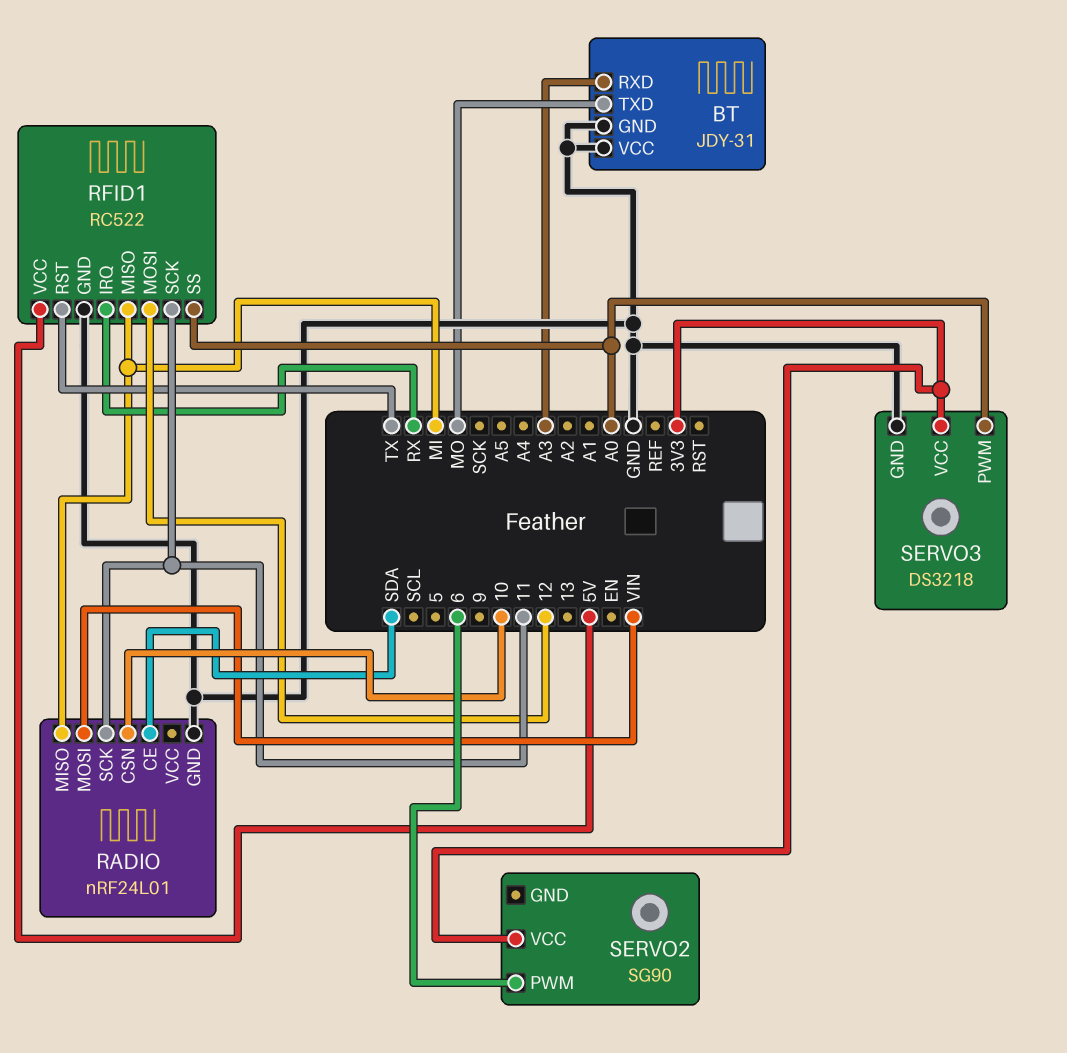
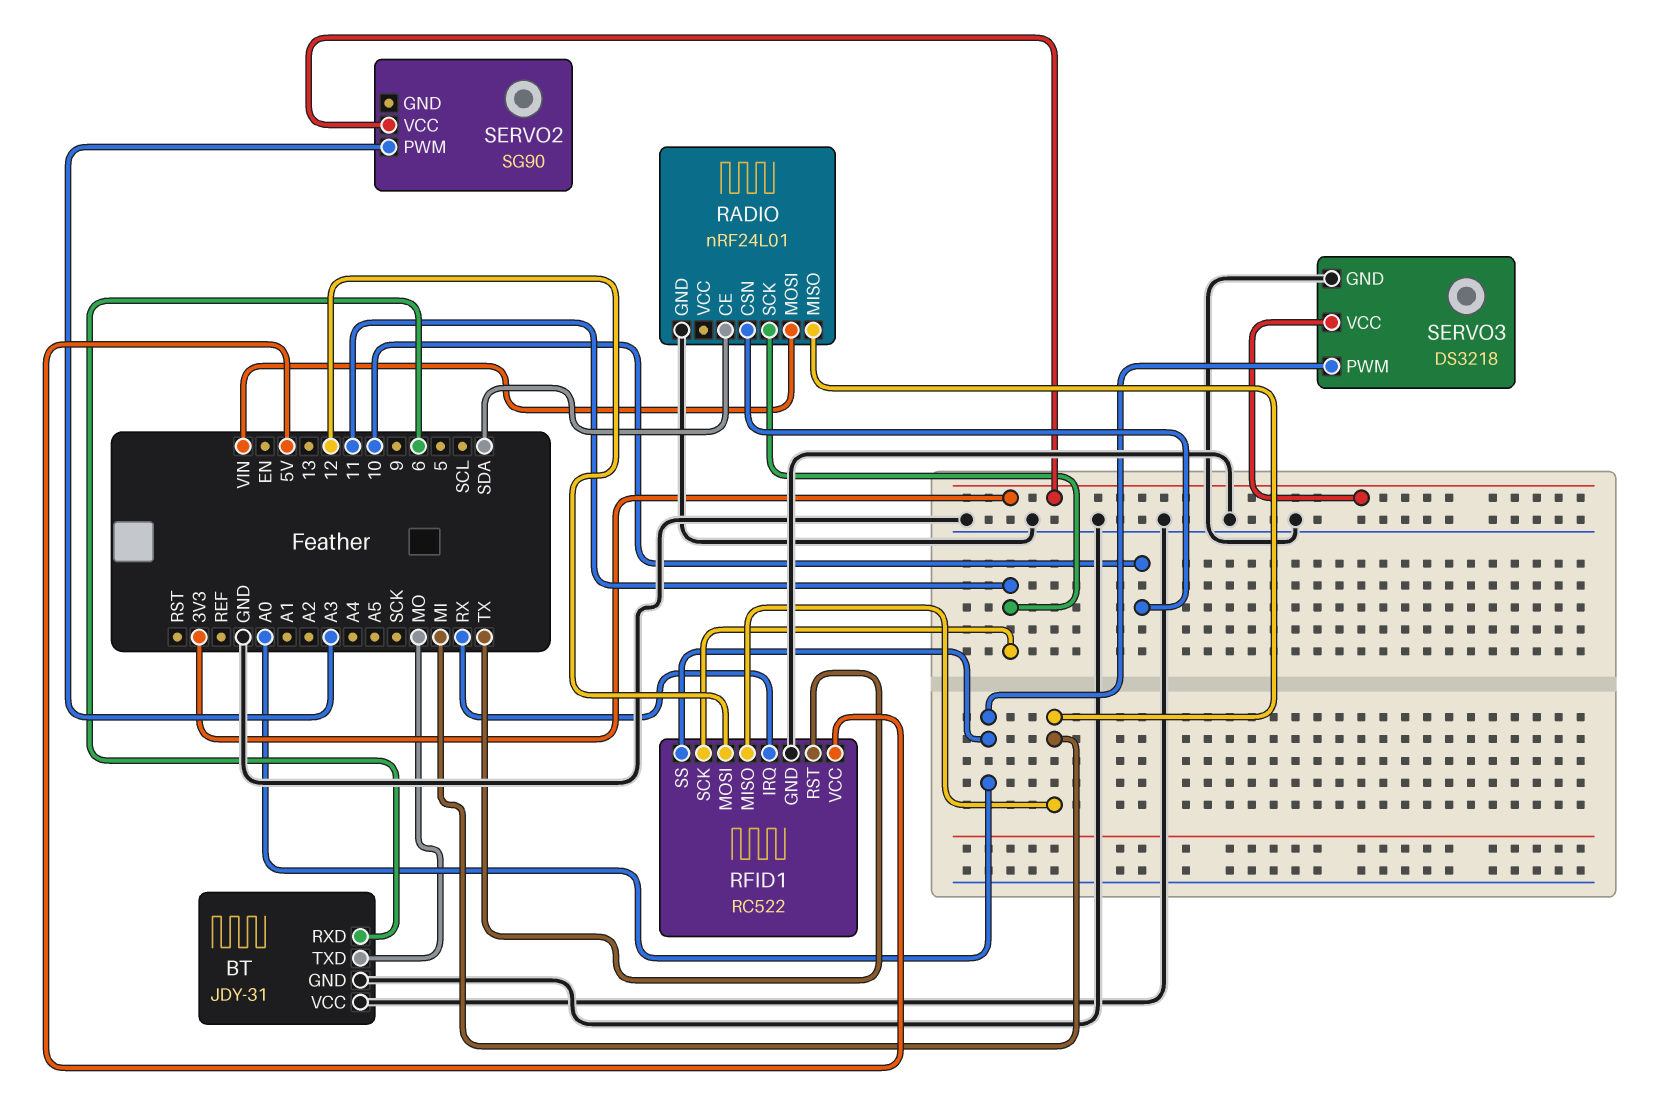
BT pin RXD: A3 -> 6
SERVO2 pin PWM: 6 -> A3

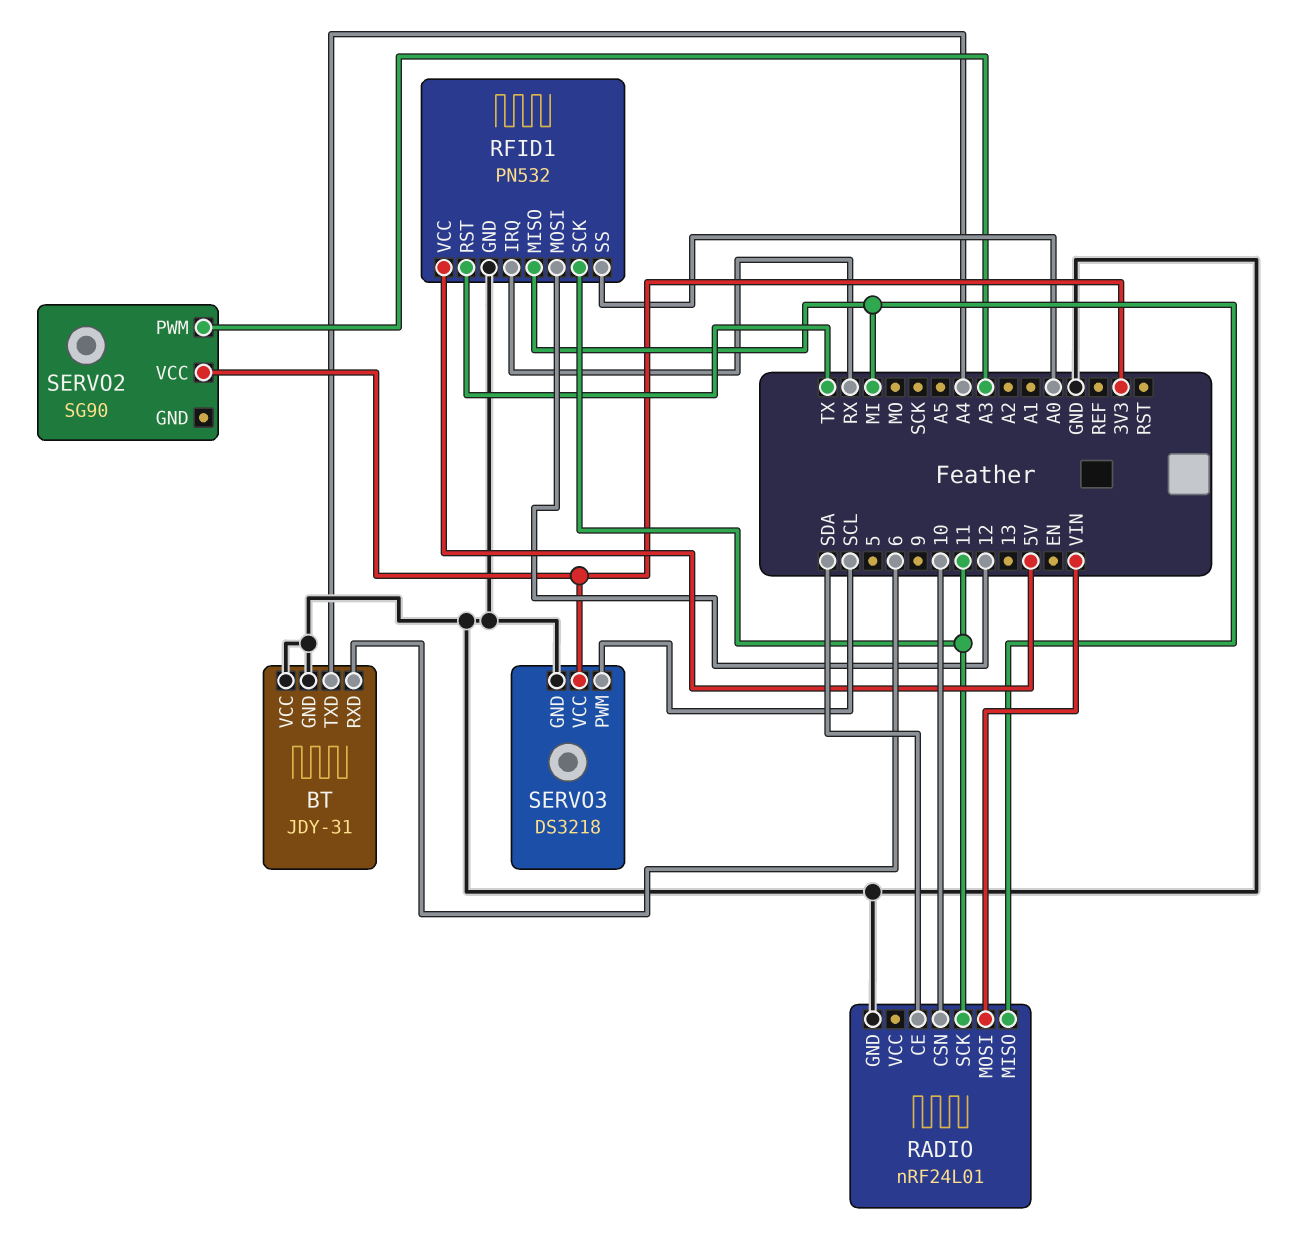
BT pin TXD: MO -> A4
RFID1: RC522 -> PN532
SERVO3 pin PWM: A0 -> SCL

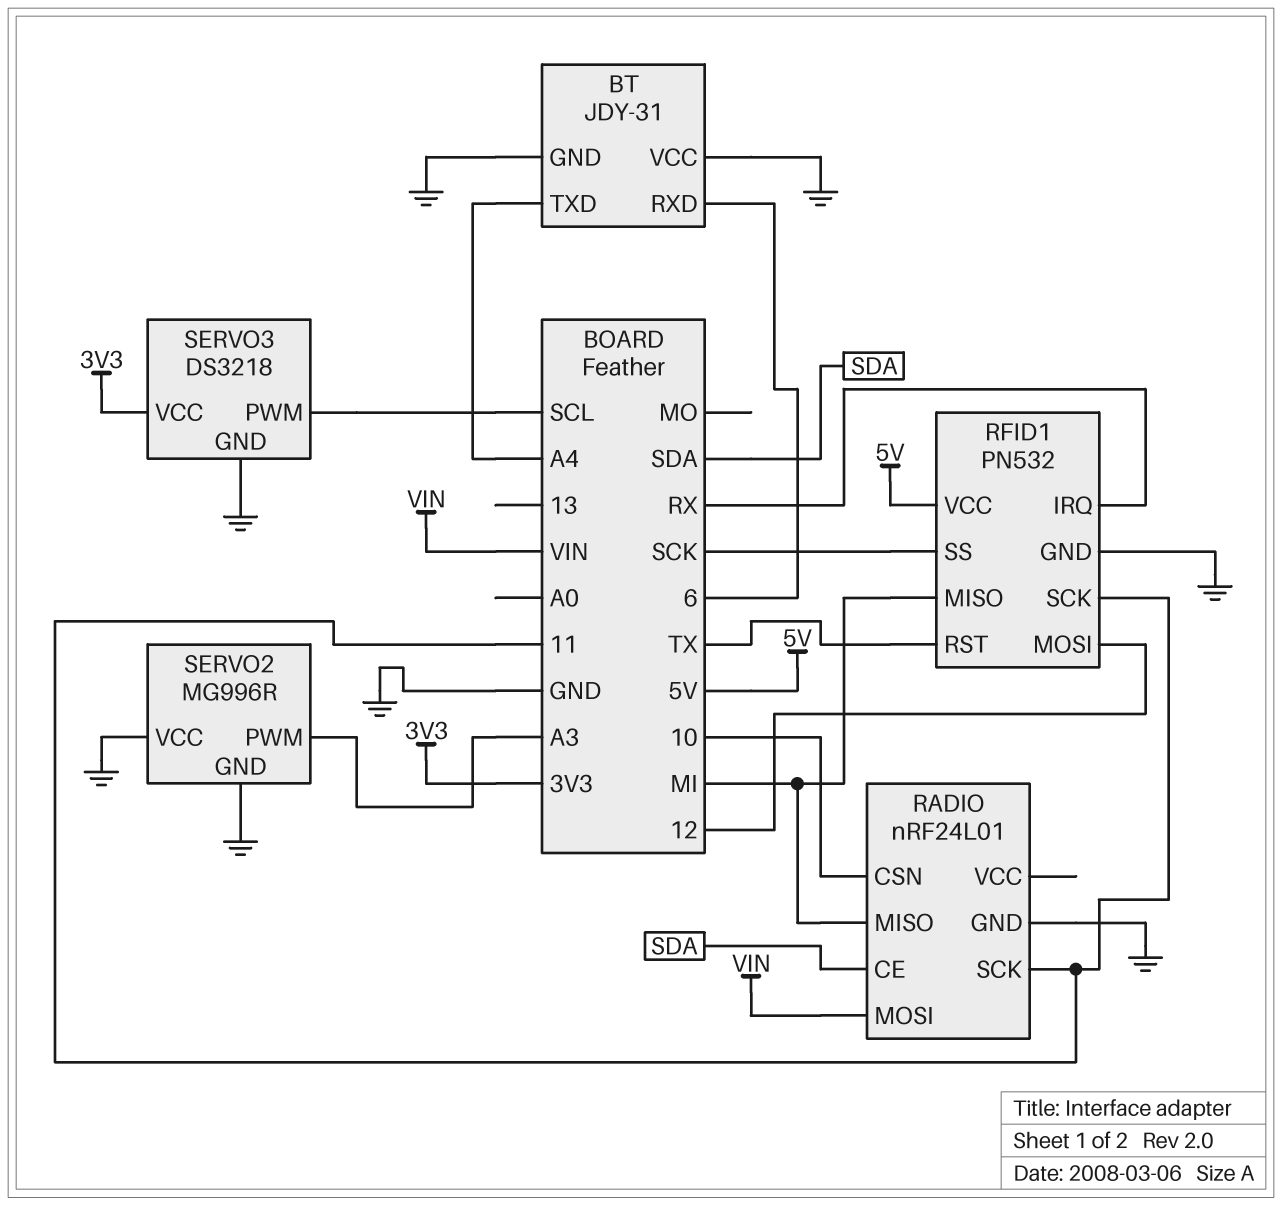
RFID1 pin SS: A0 -> SCK
SERVO2: SG90 -> MG996R
SERVO2 pin GND: none -> GND
SERVO2 pin VCC: 3V3 -> GND

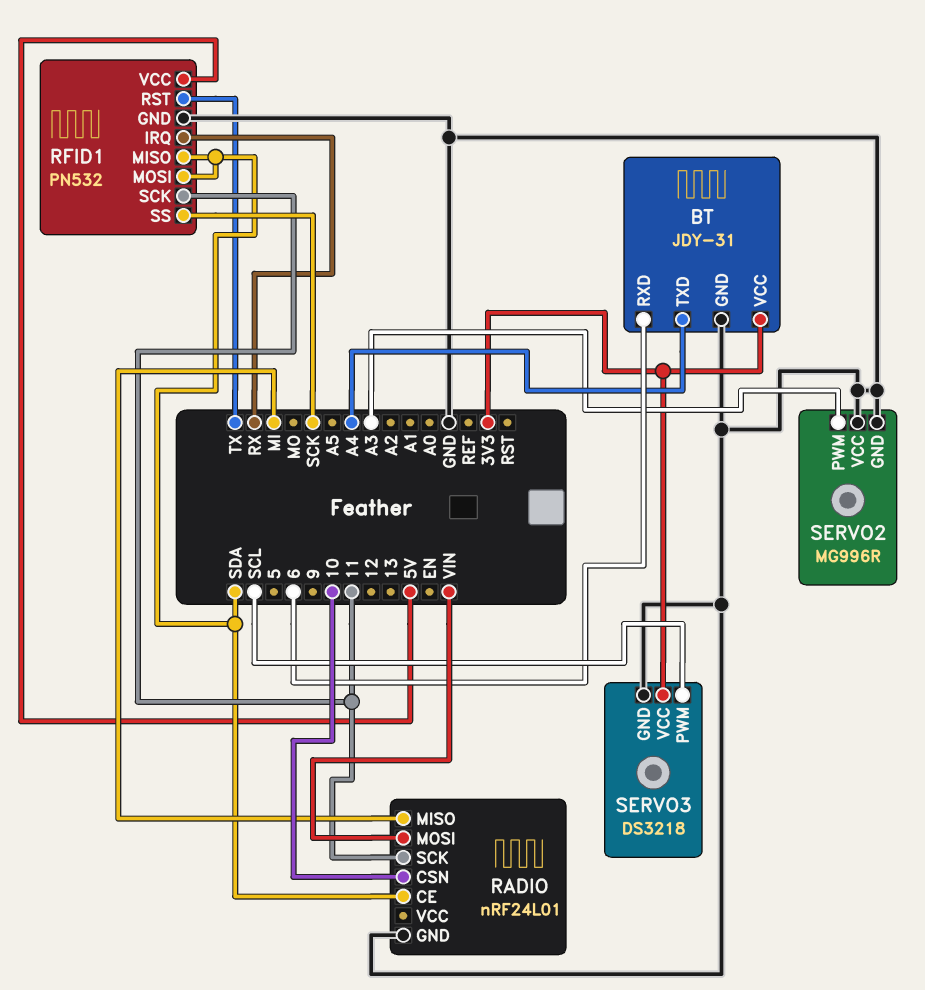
BT pin VCC: GND -> 3V3
RFID1 pin MISO: MI -> SDA
RFID1 pin MOSI: 12 -> SDA

